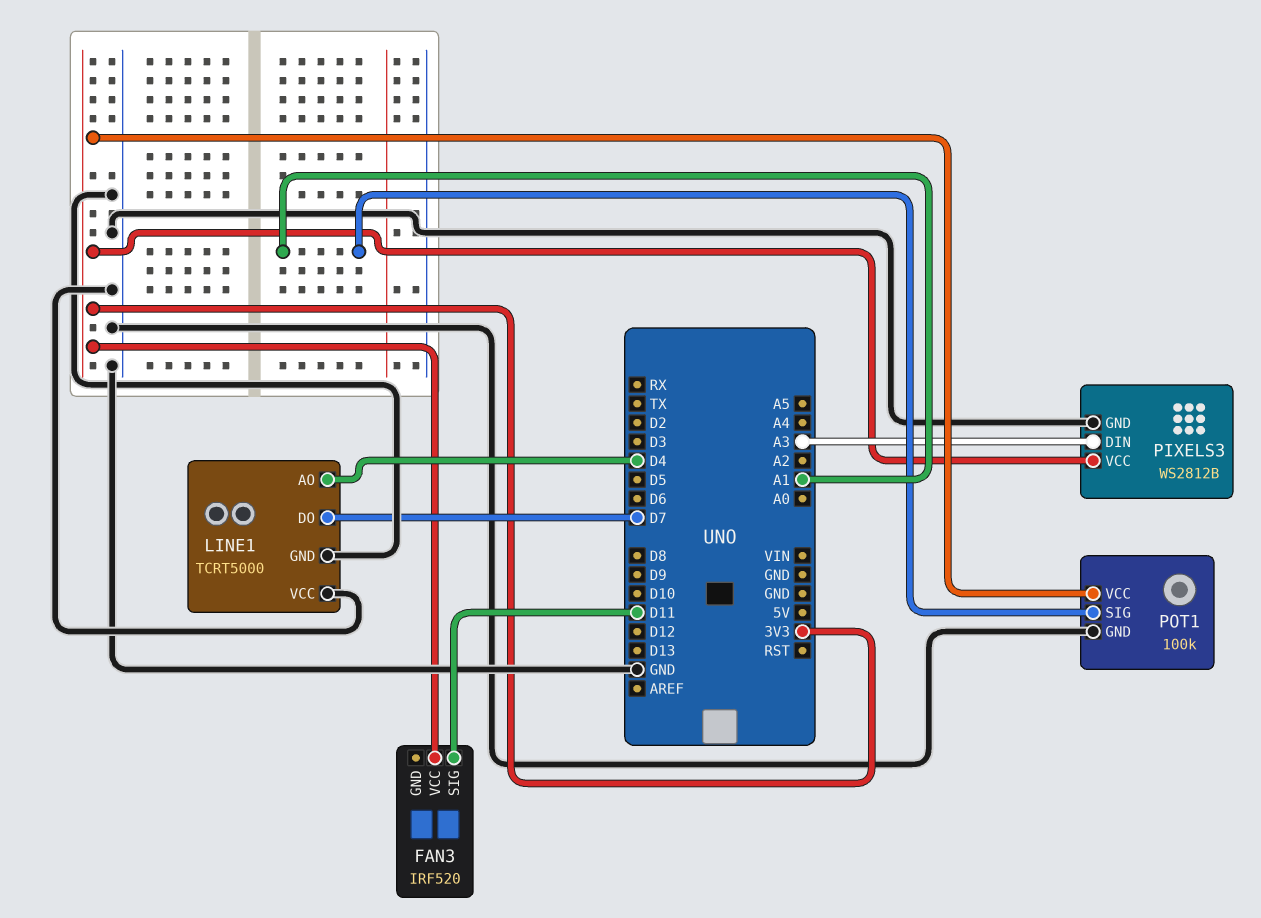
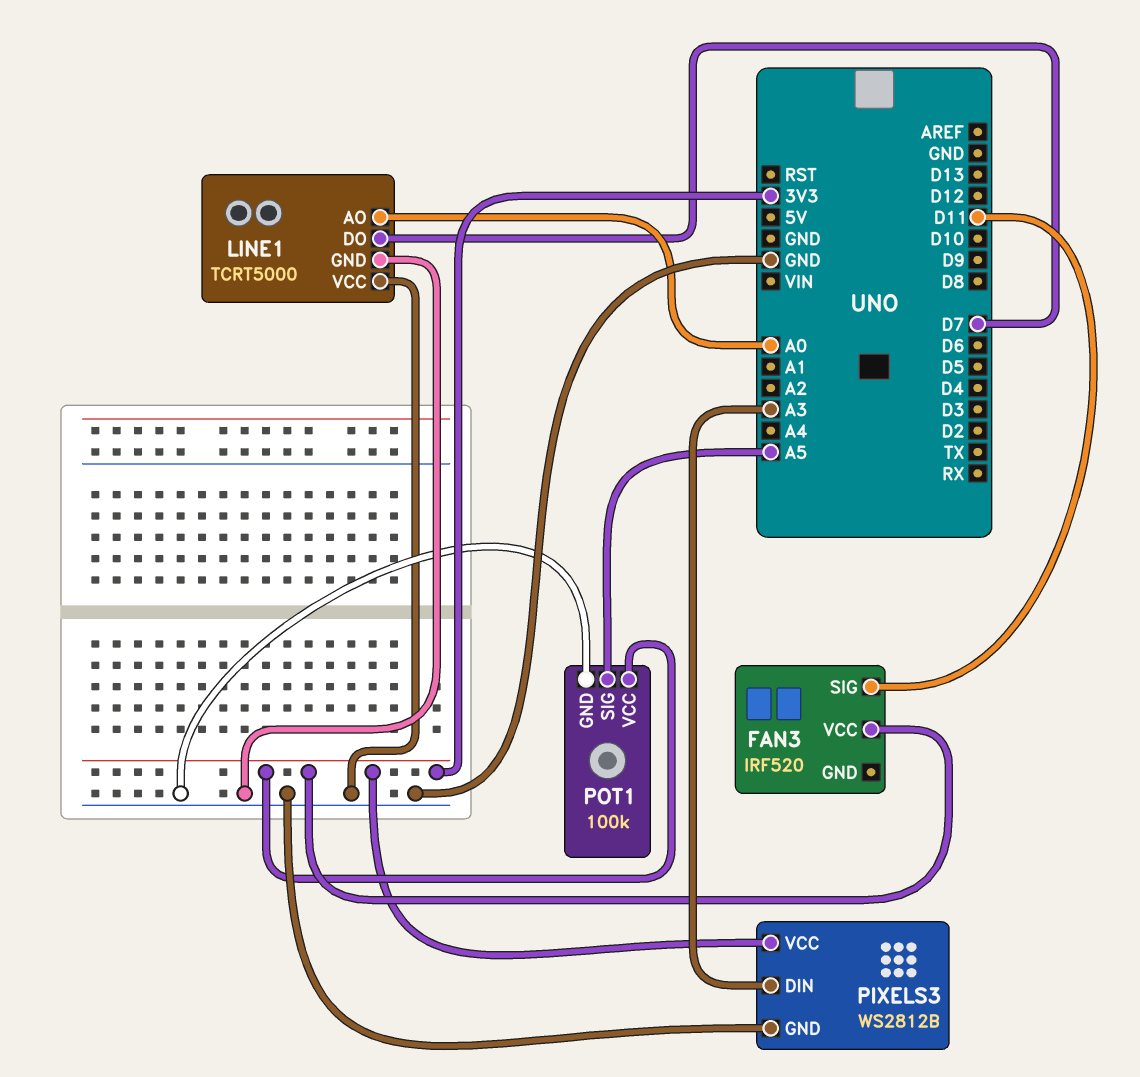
LINE1 pin AO: D4 -> A0
POT1 pin SIG: A1 -> A5

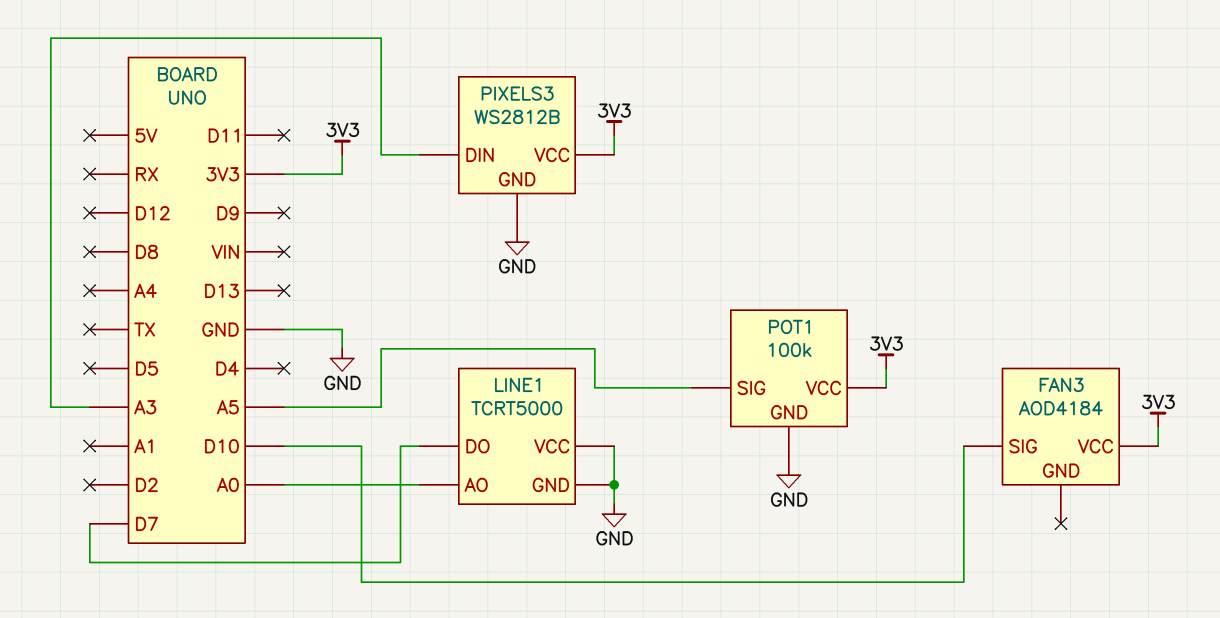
FAN3: IRF520 -> AOD4184
FAN3 pin SIG: D11 -> D10

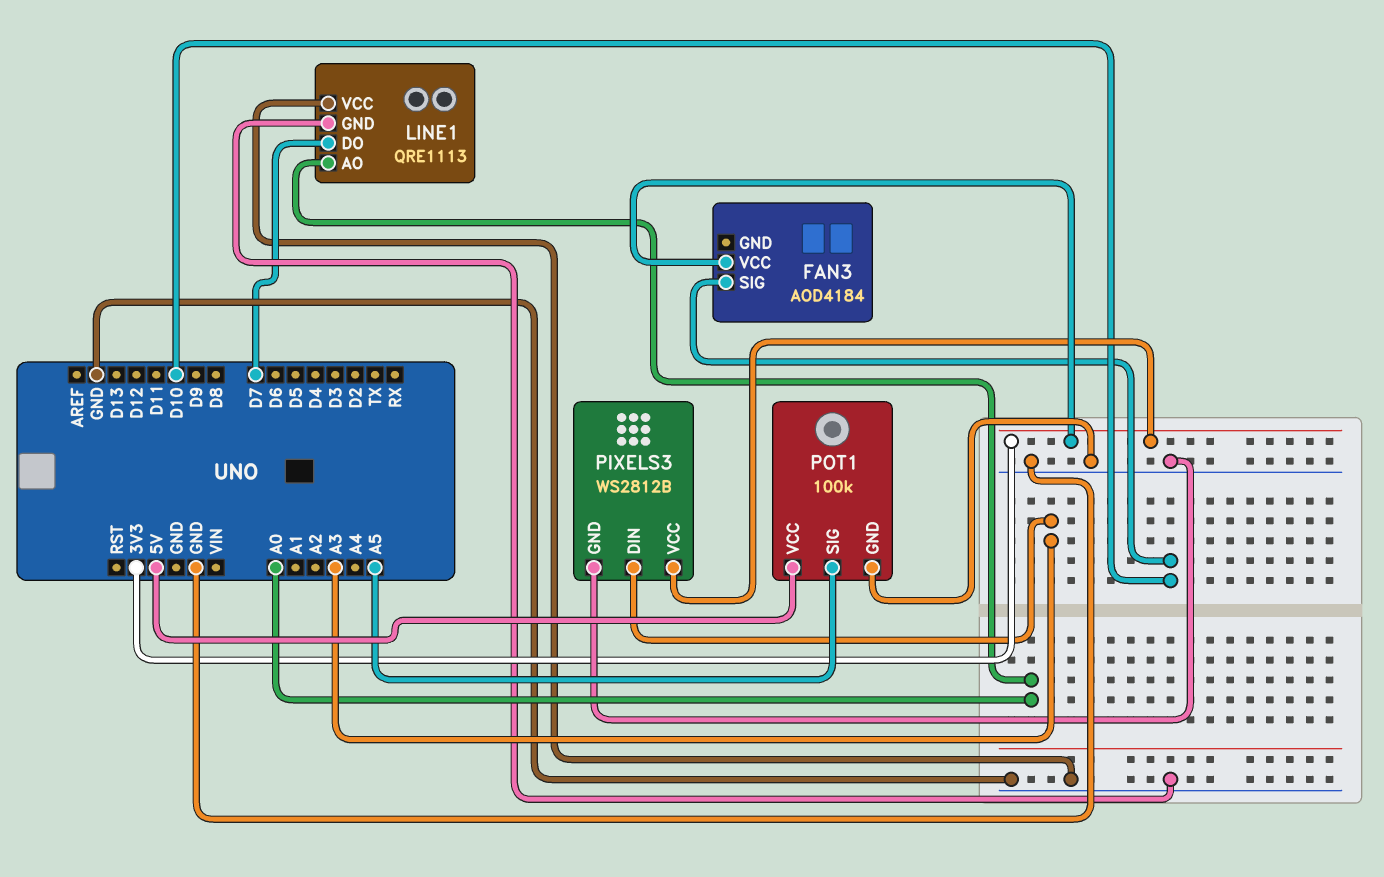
LINE1: TCRT5000 -> QRE1113
POT1 pin VCC: 3V3 -> 5V

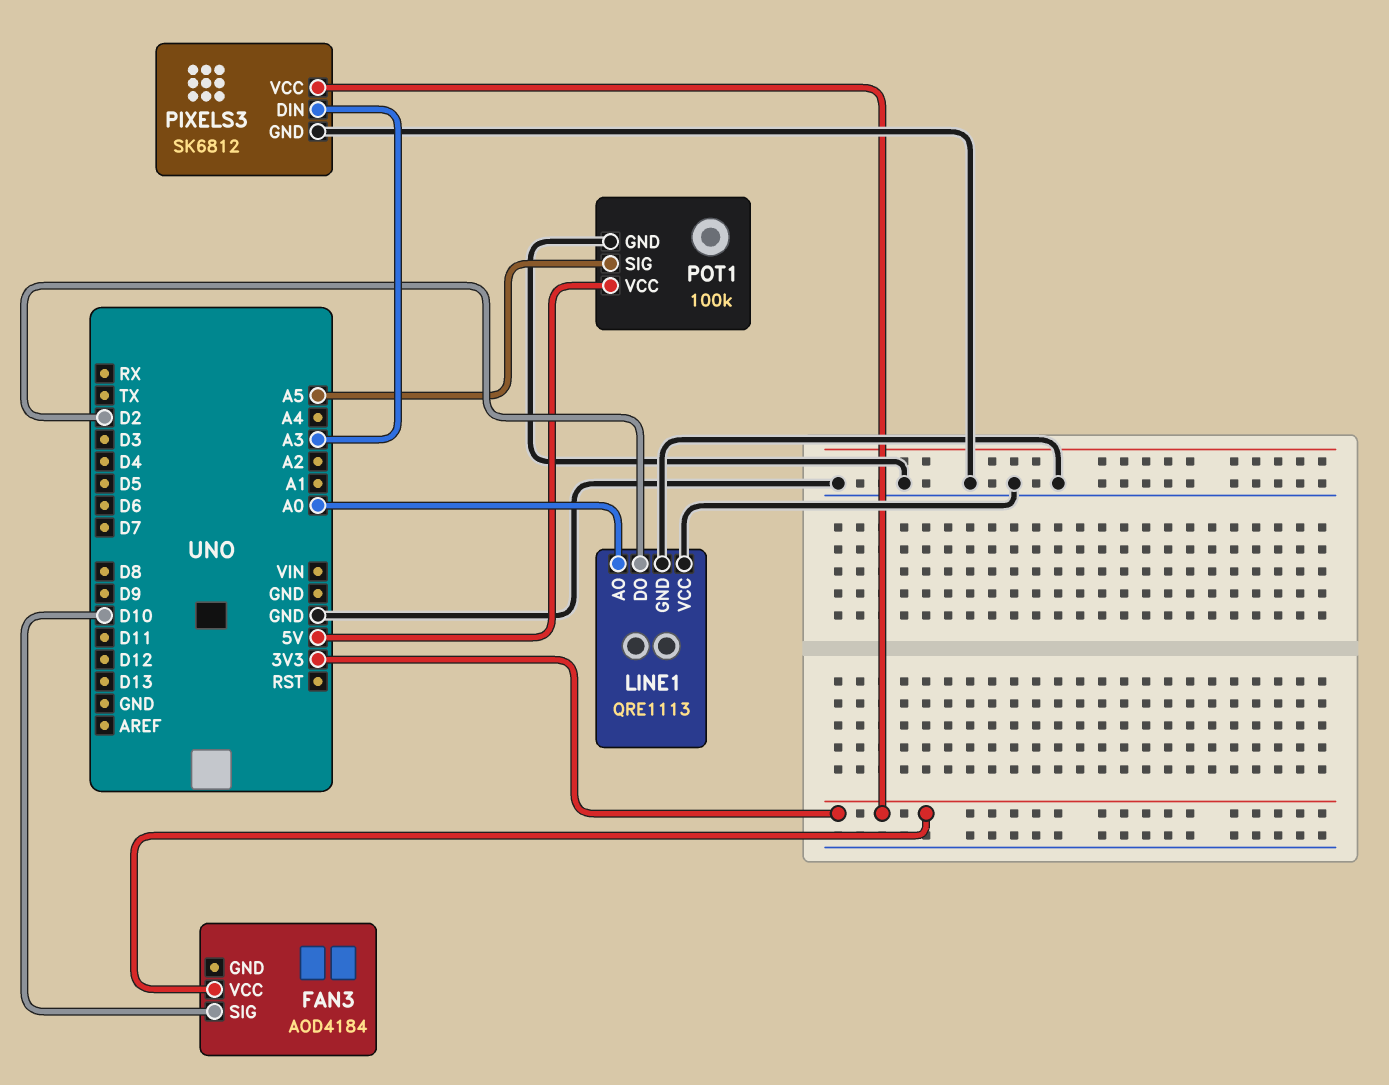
LINE1 pin DO: D7 -> D2
PIXELS3: WS2812B -> SK6812

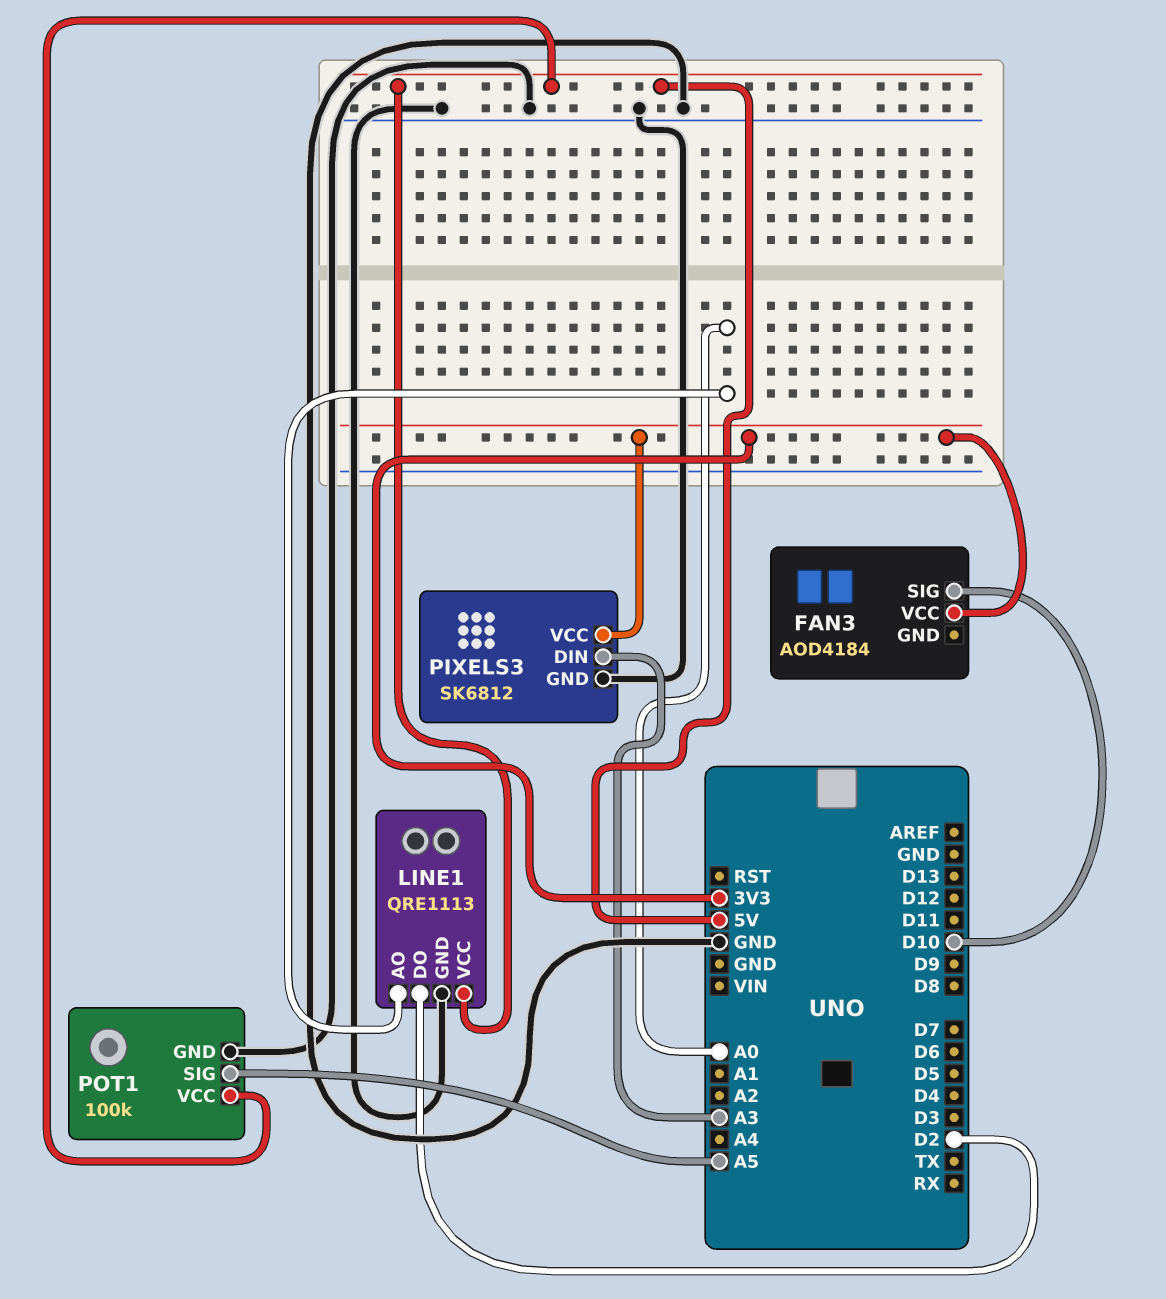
LINE1 pin VCC: GND -> 5V

